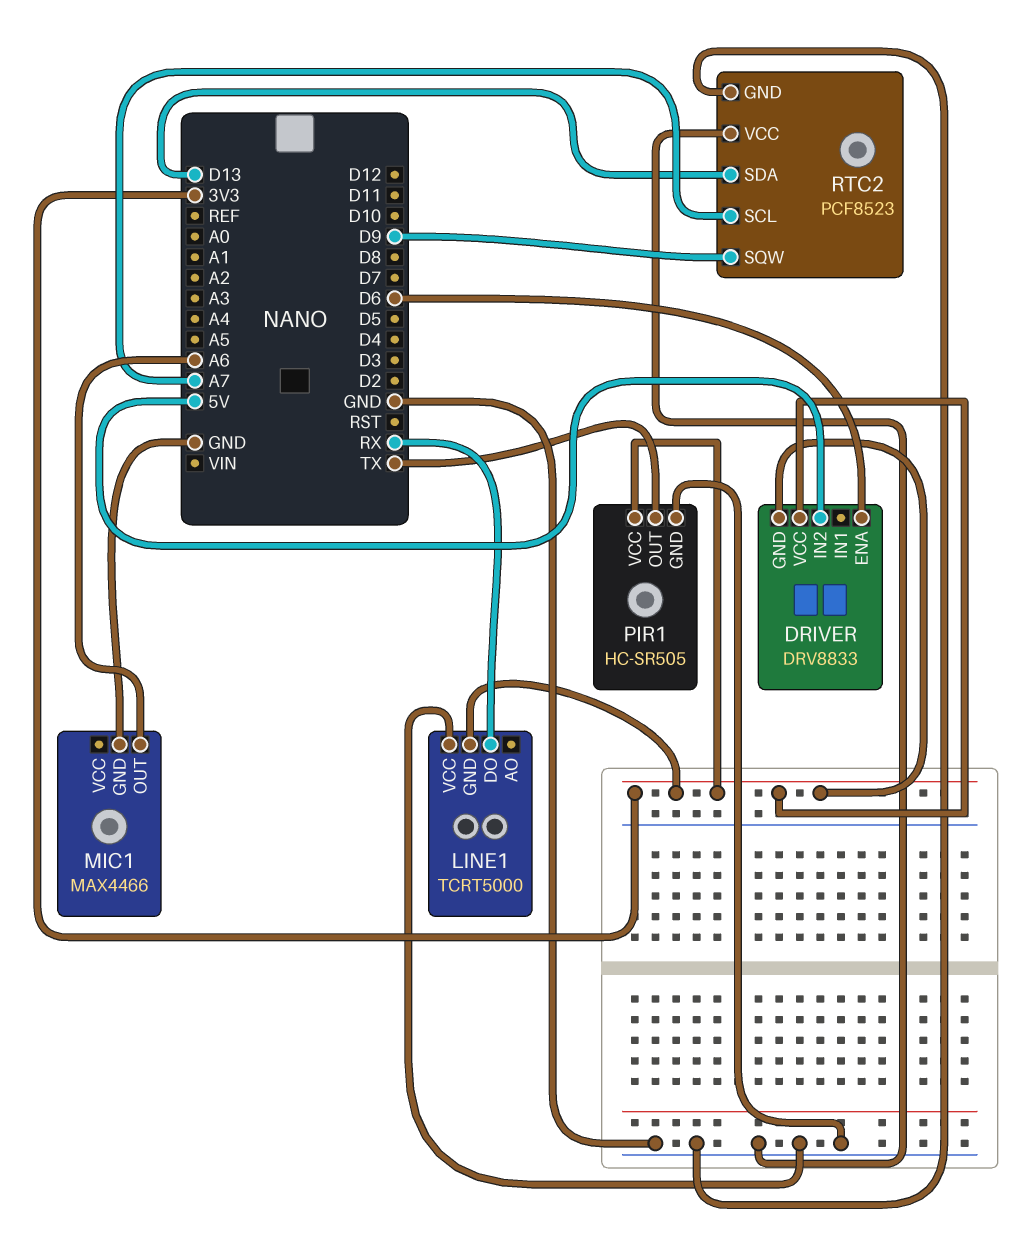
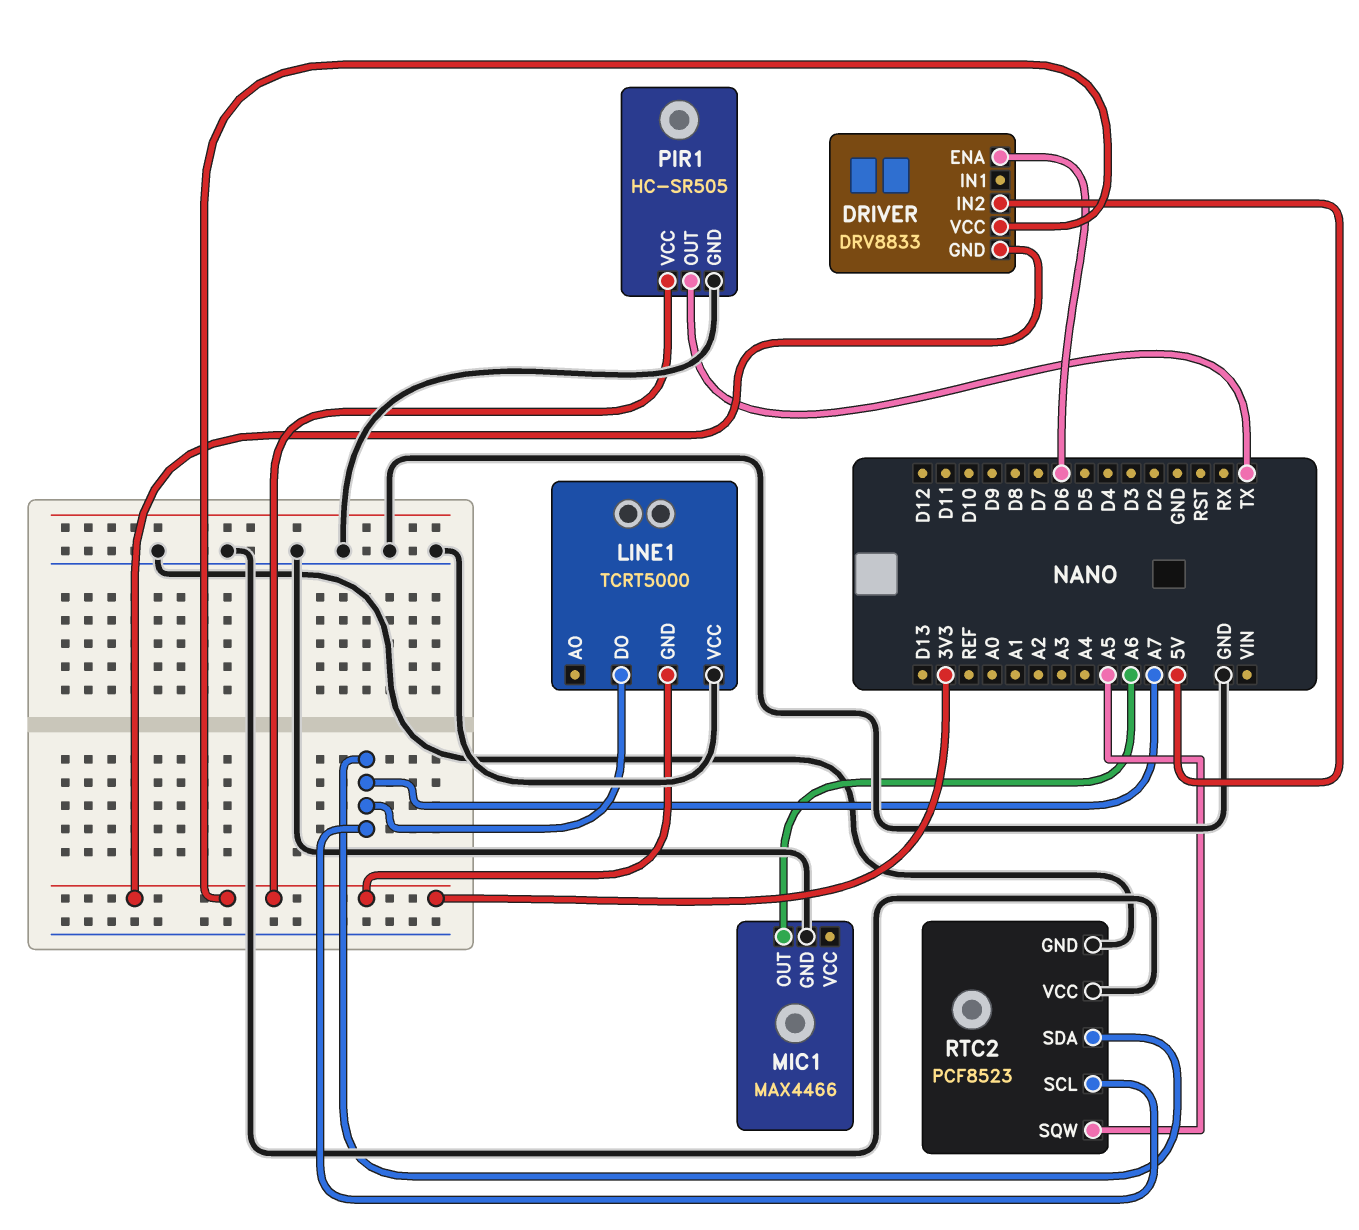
LINE1 pin DO: RX -> A7
RTC2 pin SDA: D13 -> A7
RTC2 pin SQW: D9 -> A5

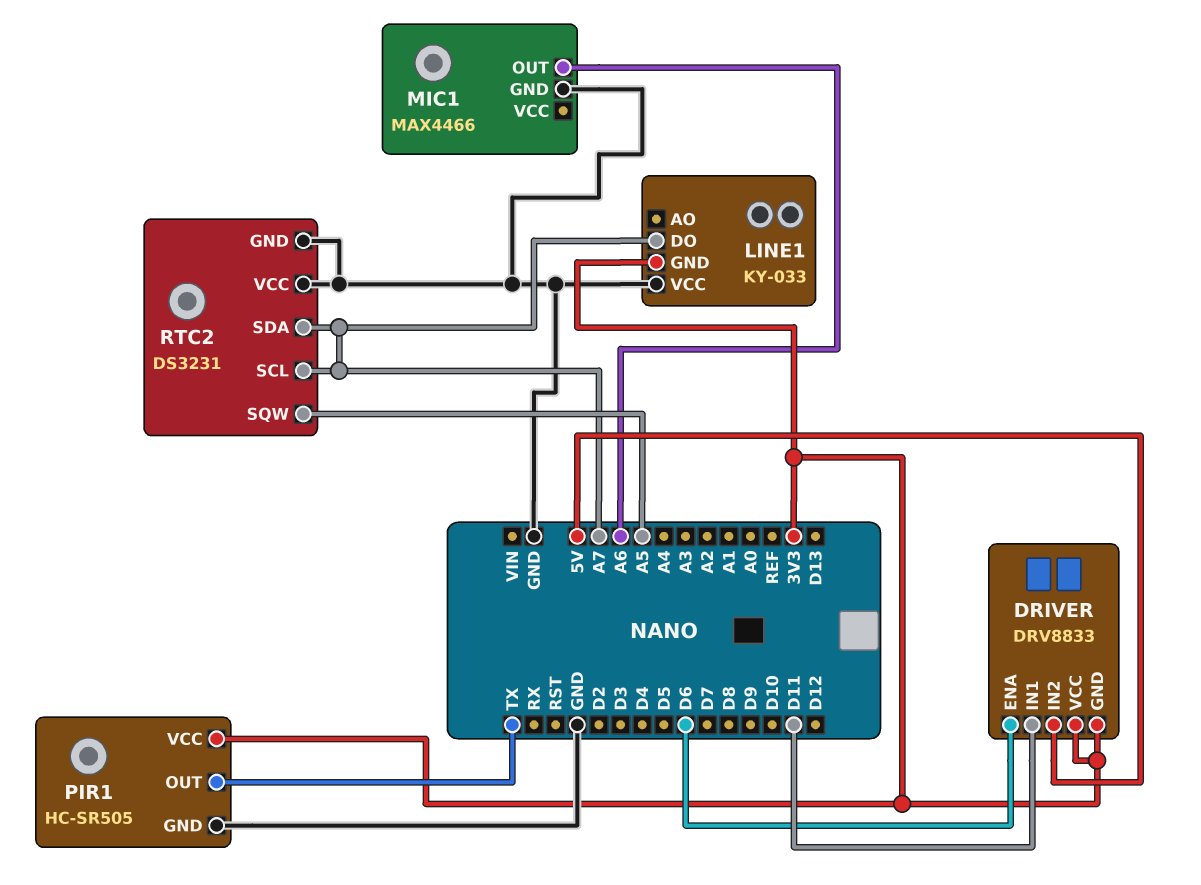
DRIVER pin IN1: none -> D11
LINE1: TCRT5000 -> KY-033
RTC2: PCF8523 -> DS3231

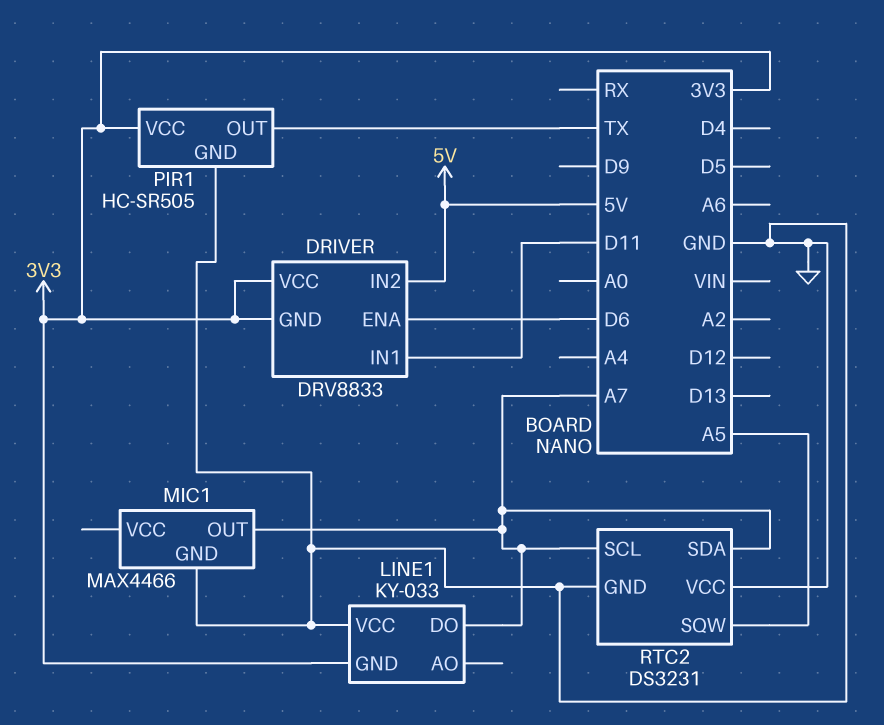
MIC1 pin OUT: A6 -> A7

